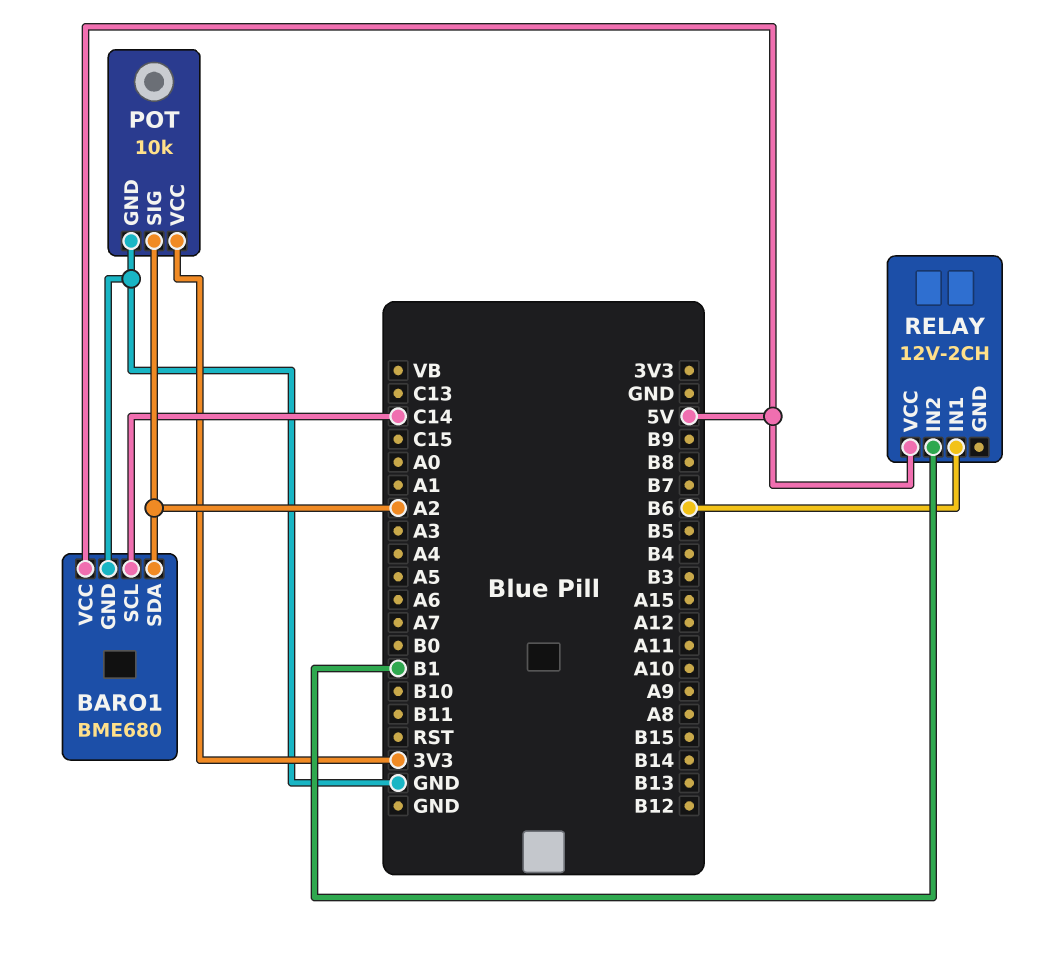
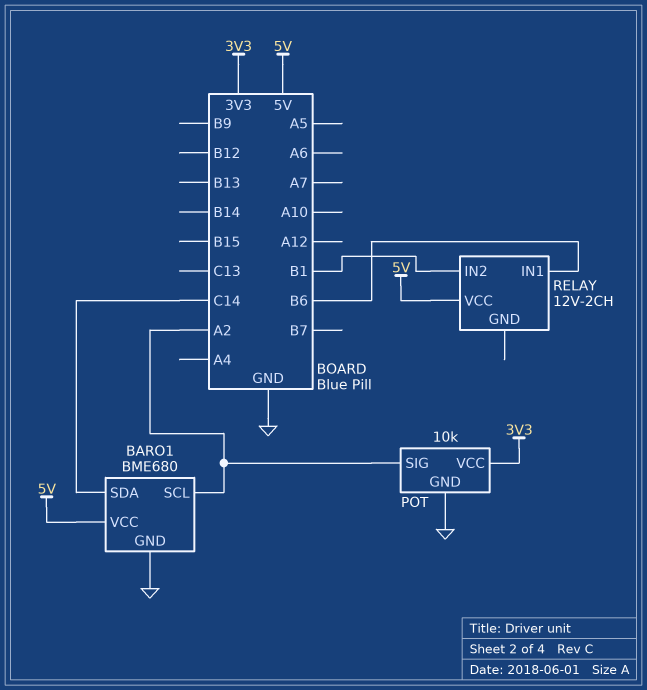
BARO1 pin SCL: C14 -> A2
BARO1 pin SDA: A2 -> C14

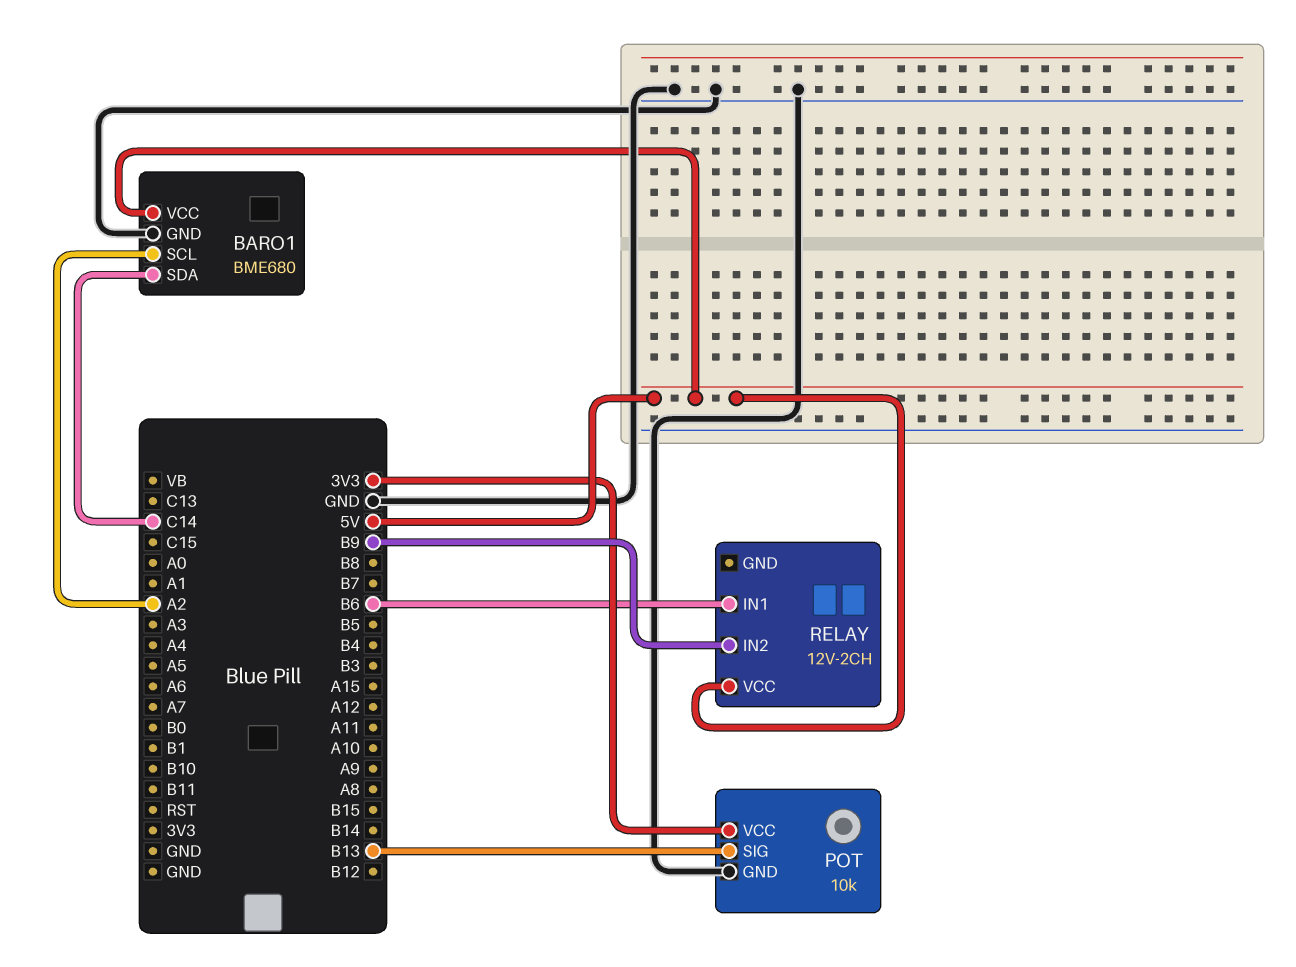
POT pin SIG: A2 -> B13
RELAY pin IN2: B1 -> B9

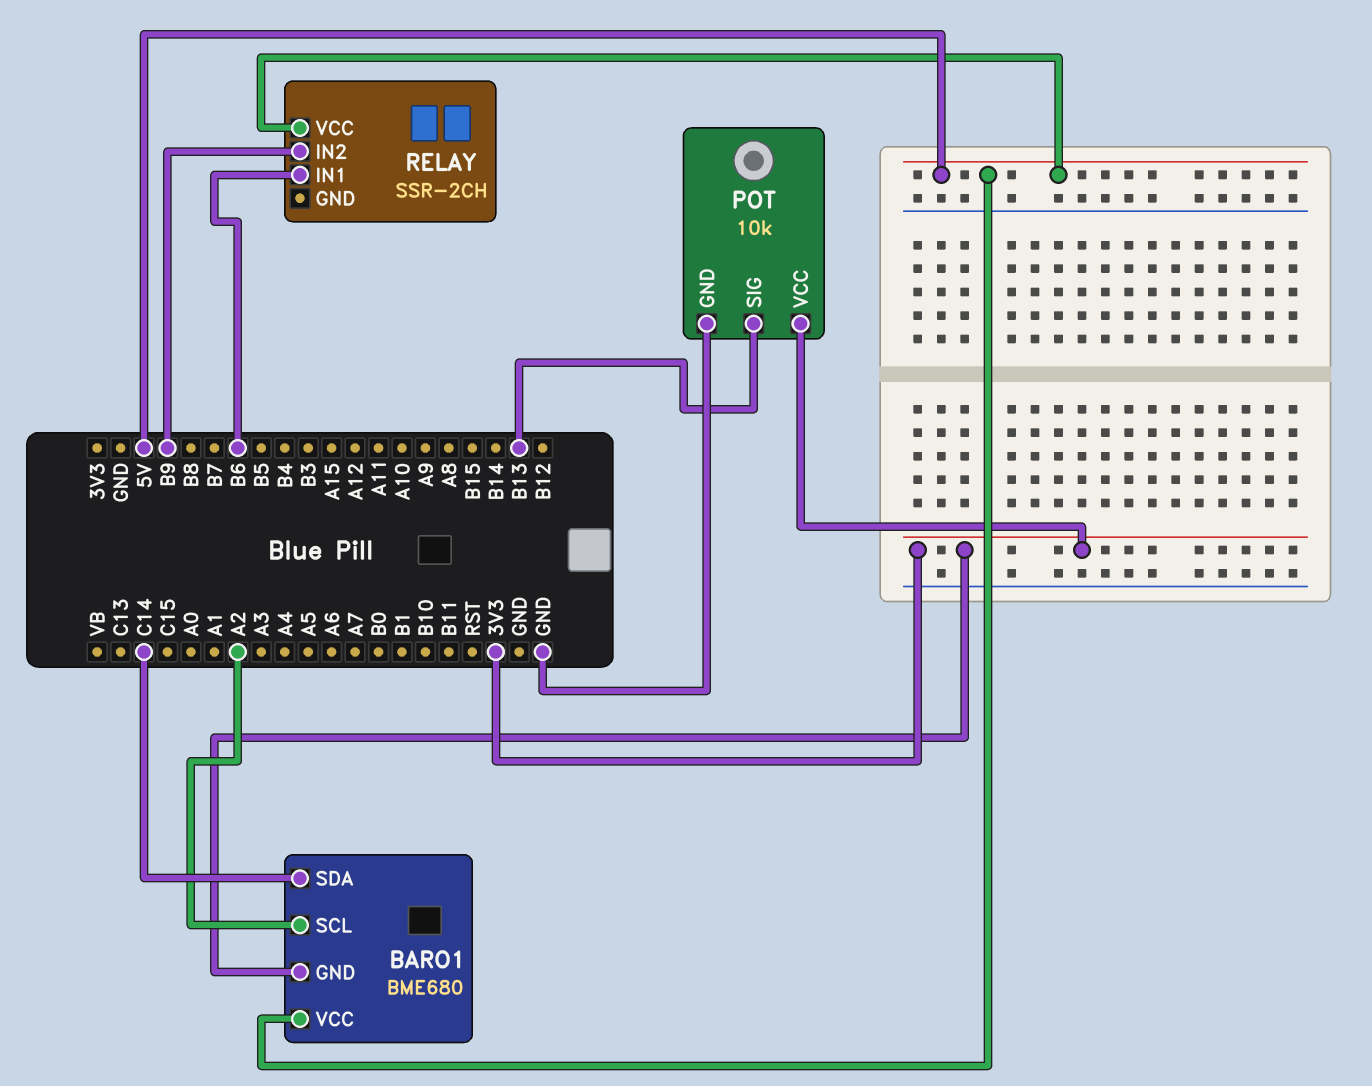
BARO1 pin GND: GND -> 3V3
RELAY: 12V-2CH -> SSR-2CH

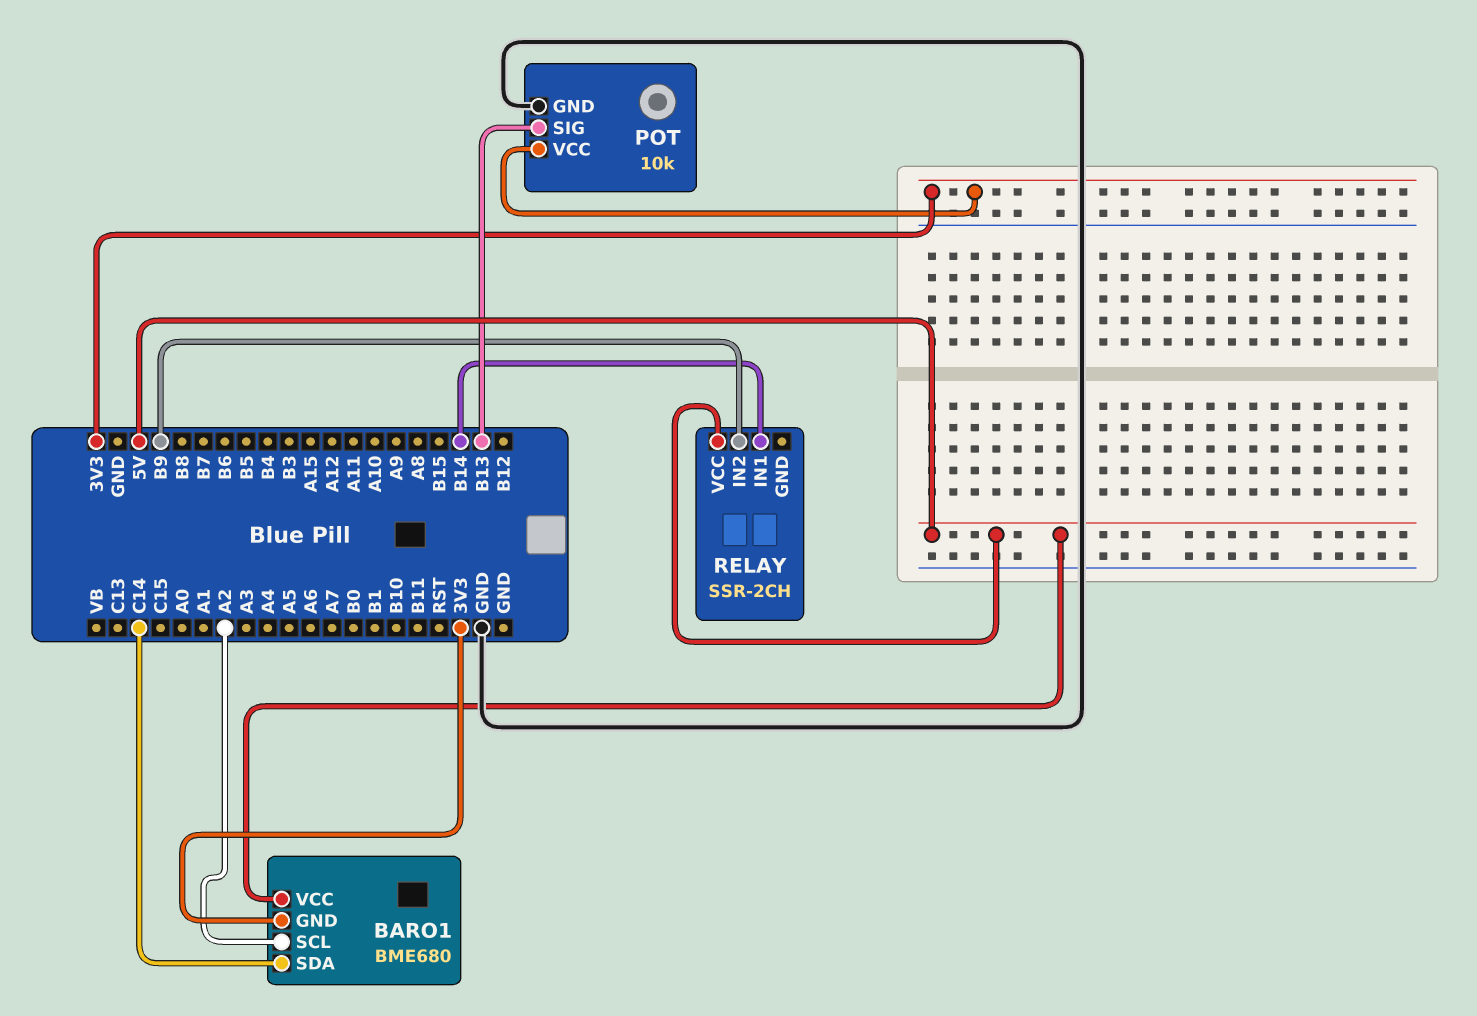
RELAY pin IN1: B6 -> B14

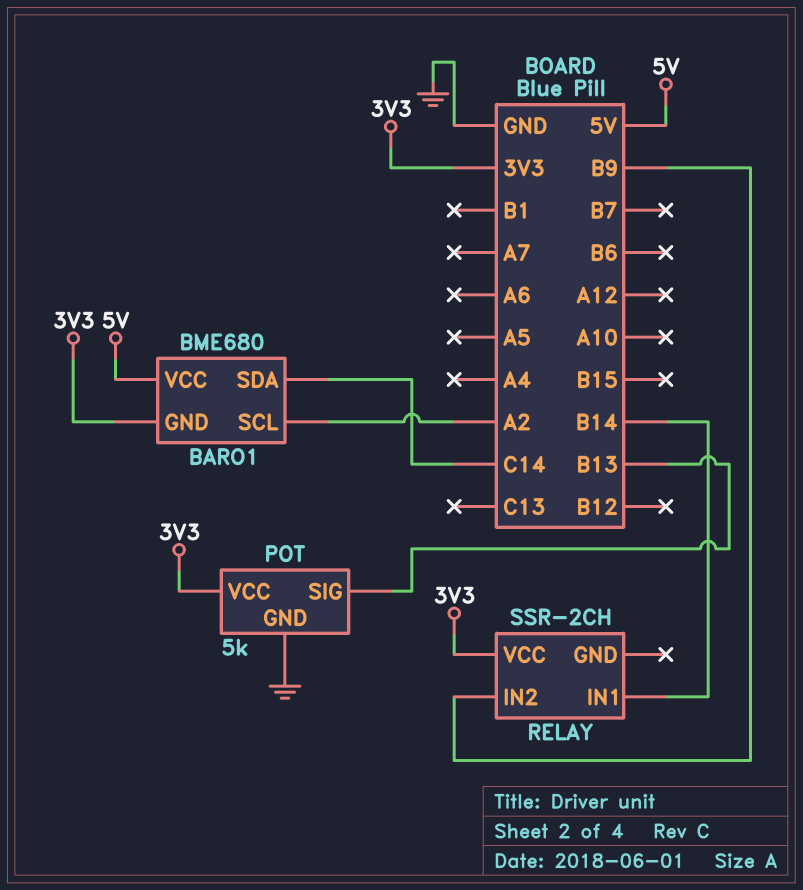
POT: 10k -> 5k
RELAY pin VCC: 5V -> 3V3

